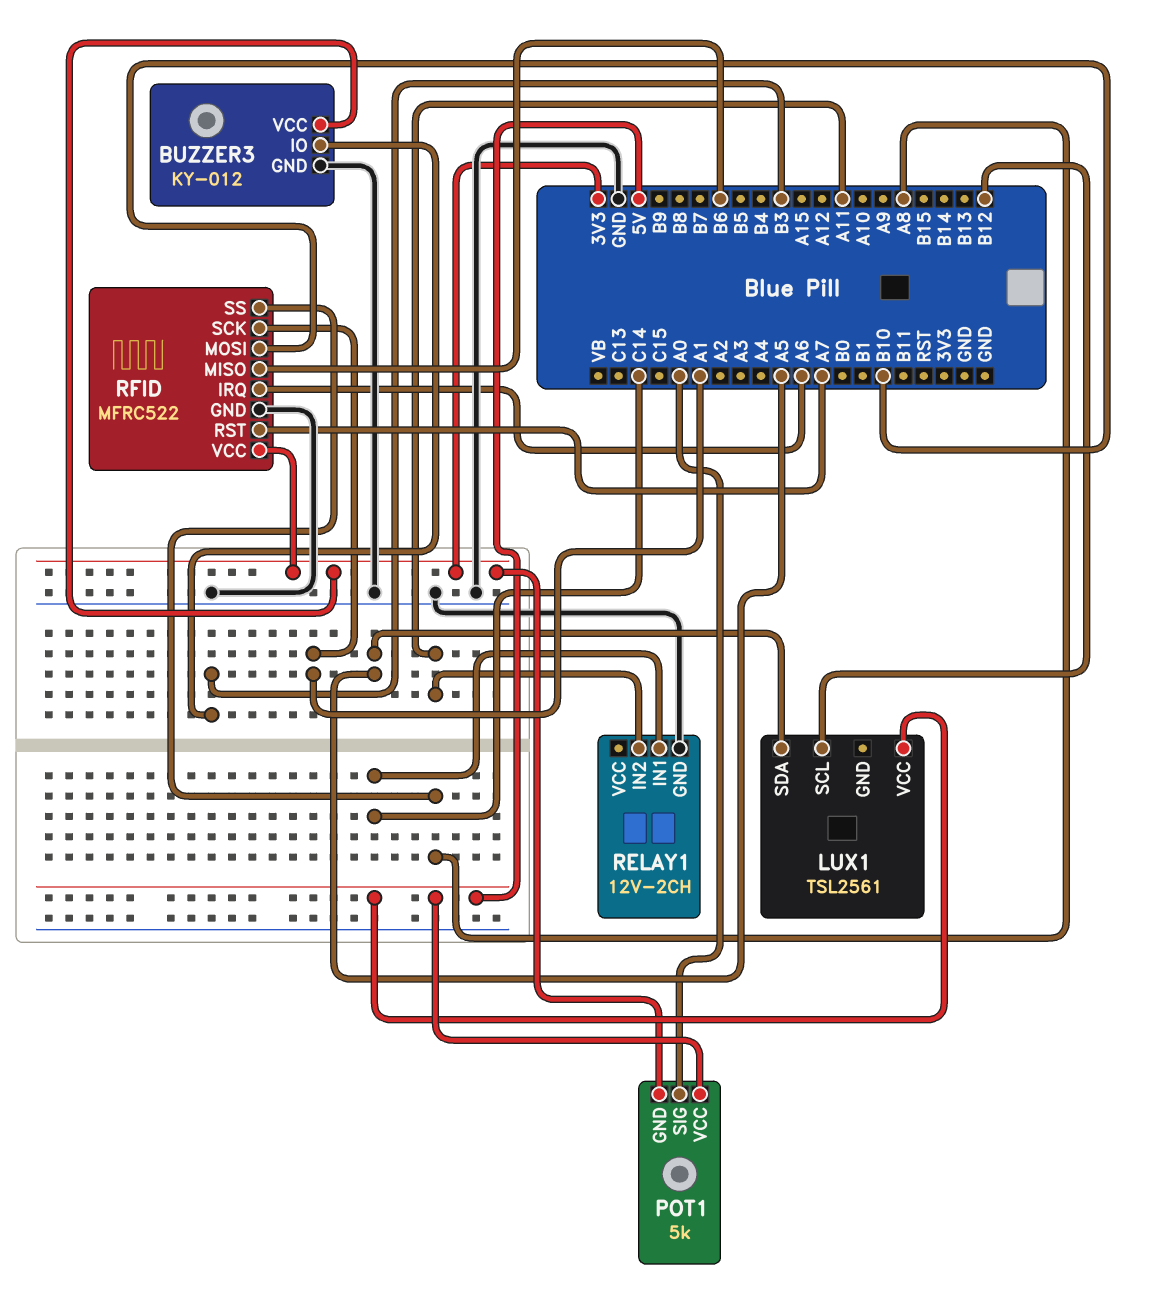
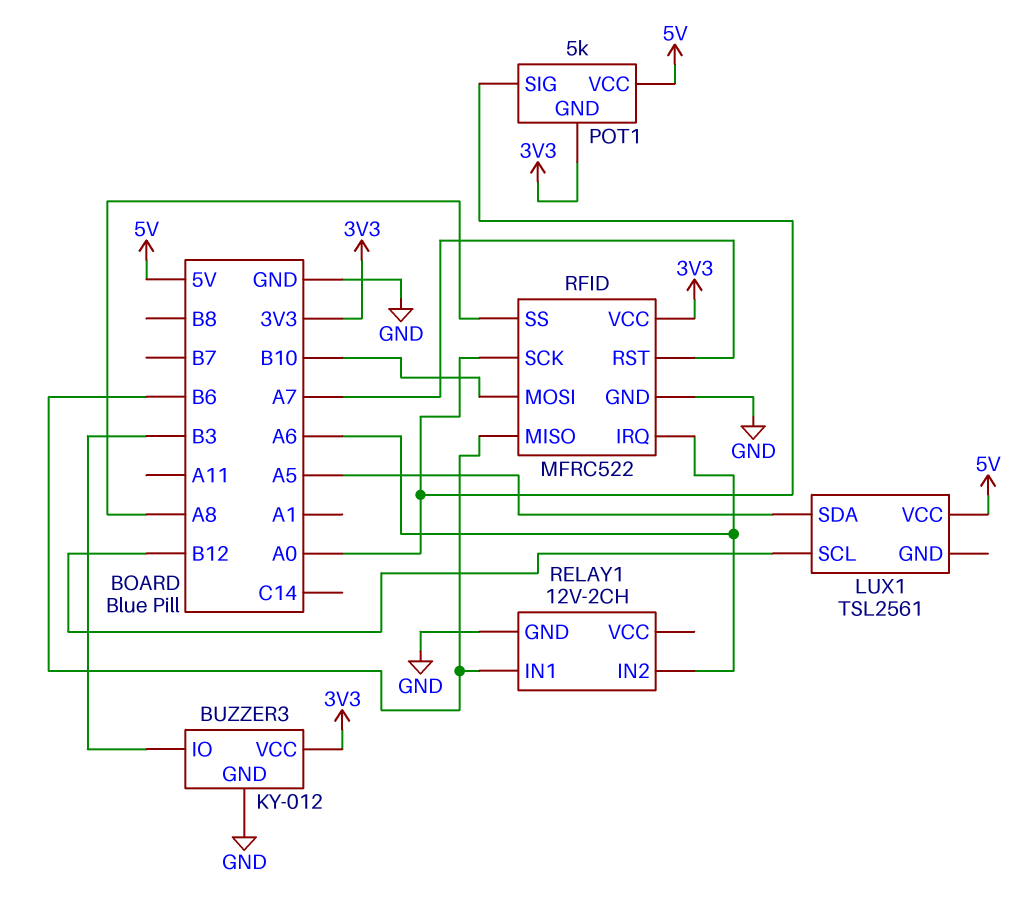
RELAY1 pin IN1: C14 -> B6
RELAY1 pin IN2: A11 -> A6
RFID pin SCK: A1 -> A0

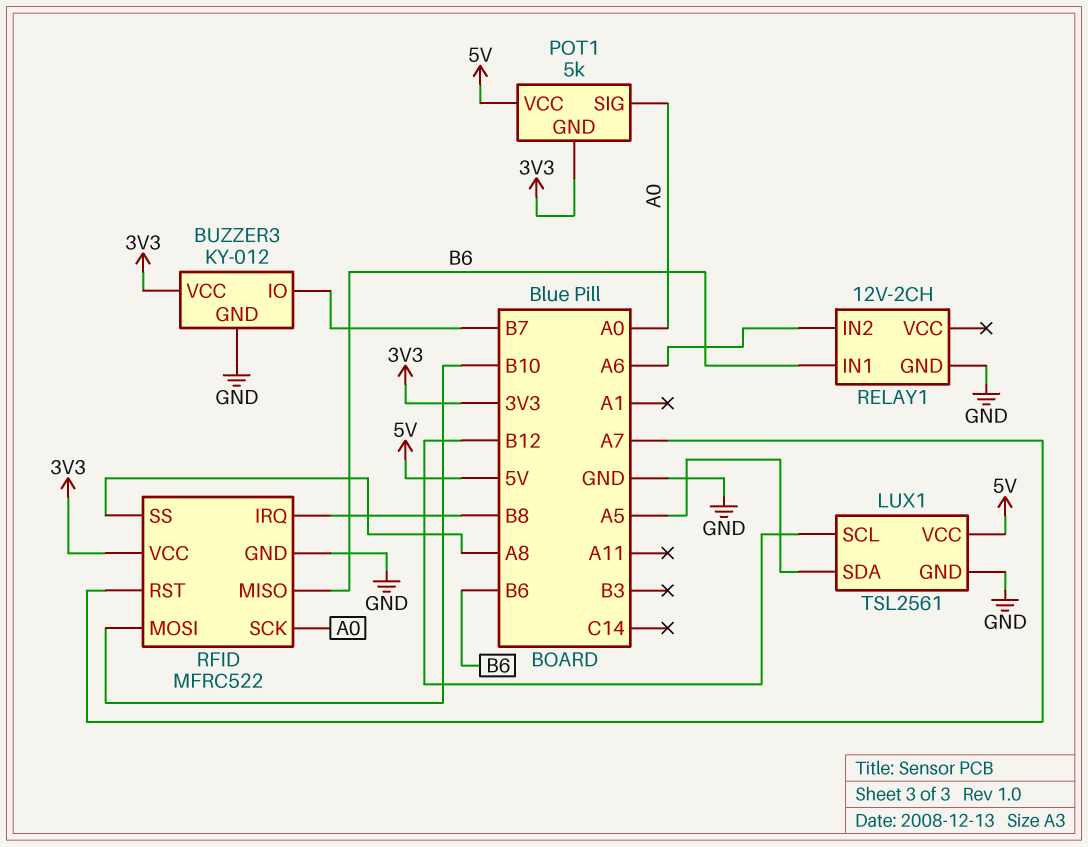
BUZZER3 pin IO: B3 -> B7
LUX1 pin GND: none -> GND
RFID pin IRQ: A6 -> B8

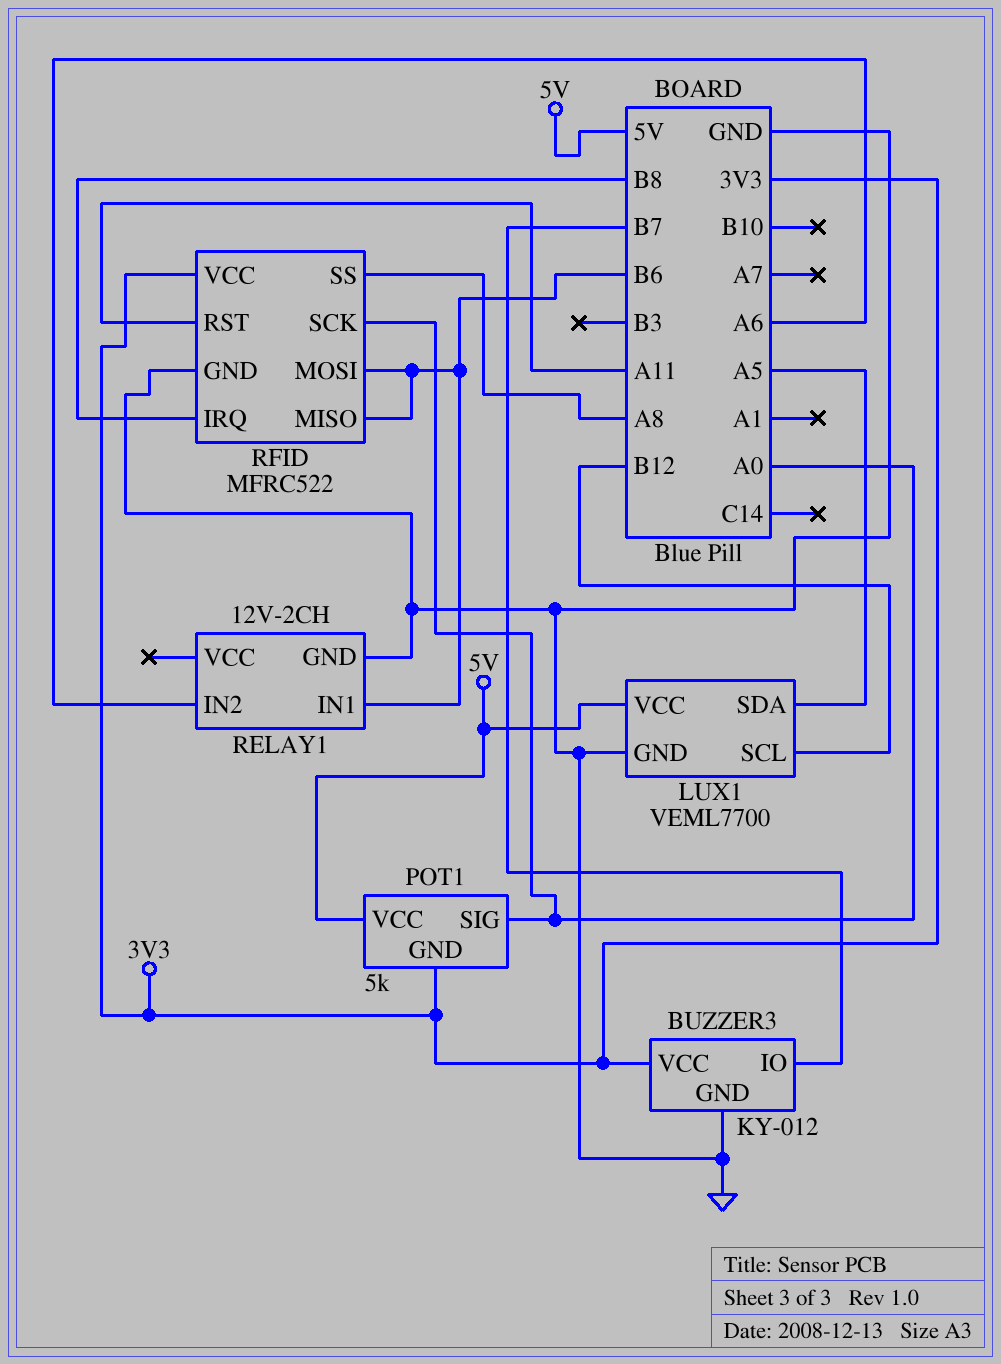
LUX1: TSL2561 -> VEML7700
RFID pin MOSI: B10 -> B6
RFID pin RST: A7 -> A11

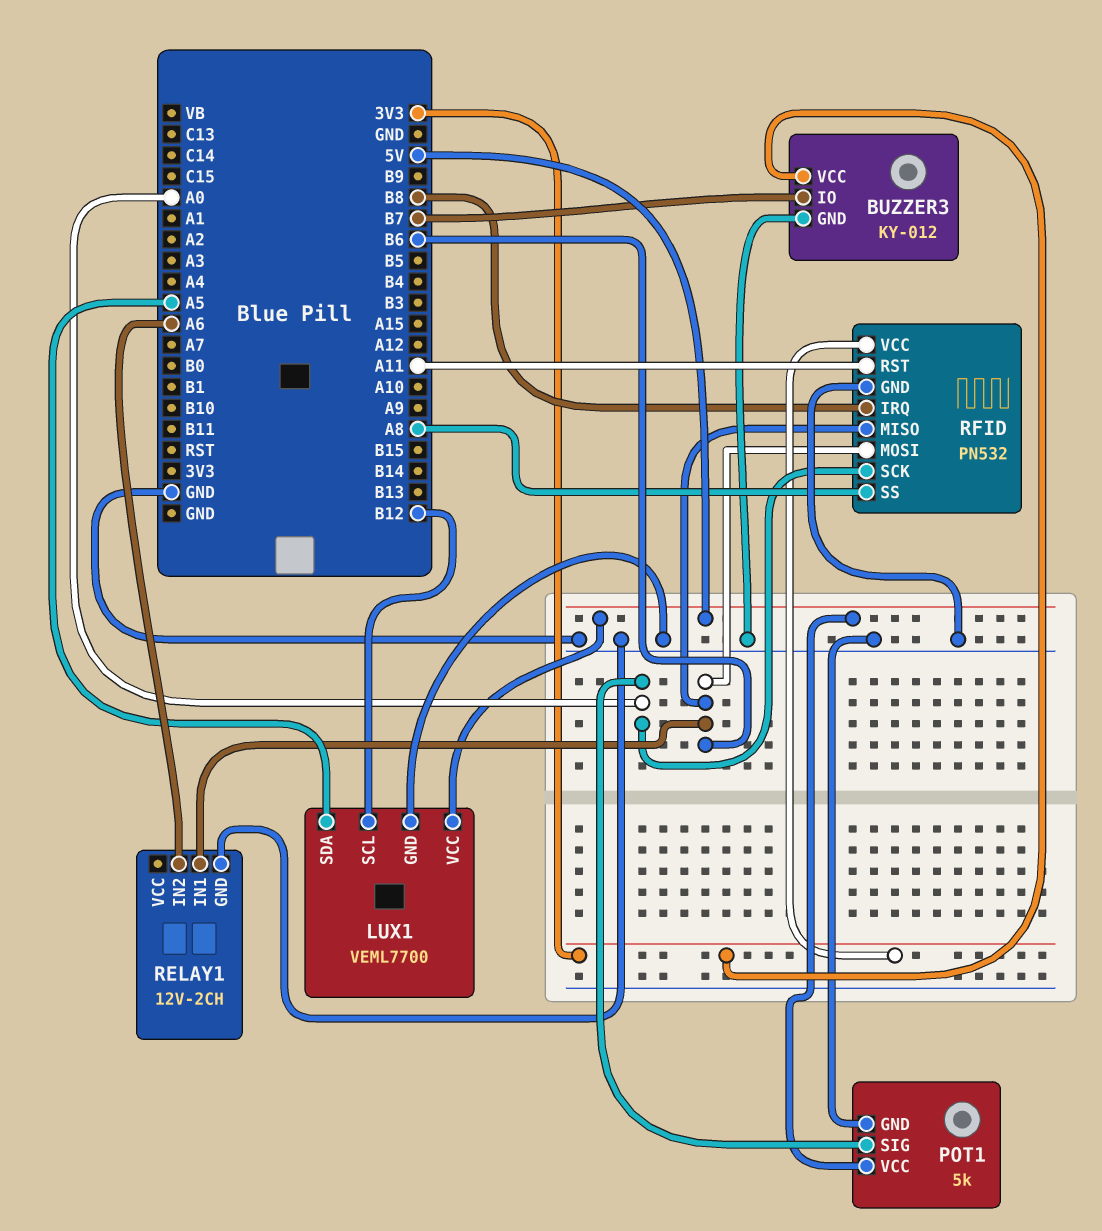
POT1 pin GND: 3V3 -> GND
RFID: MFRC522 -> PN532

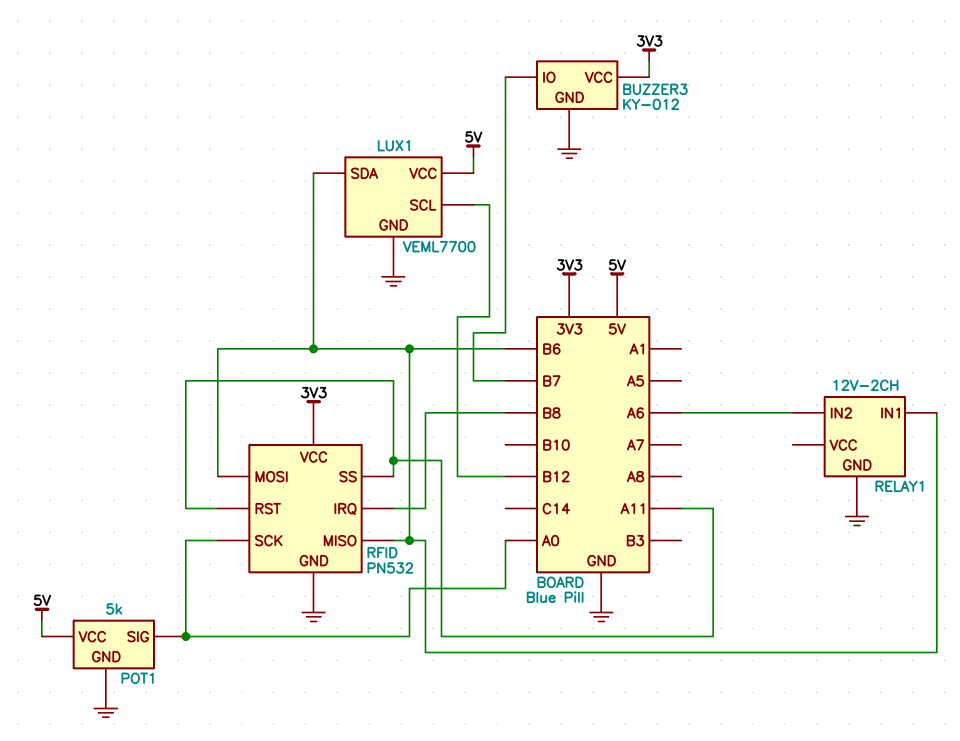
LUX1 pin SDA: A5 -> B6
RFID pin SS: A8 -> A11

